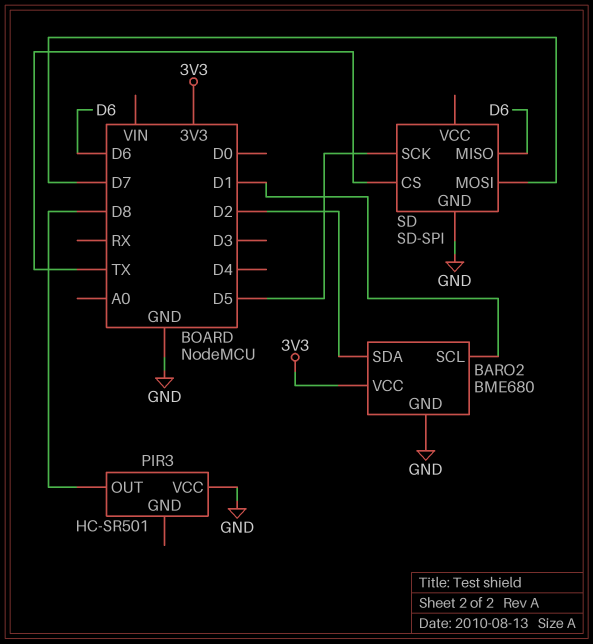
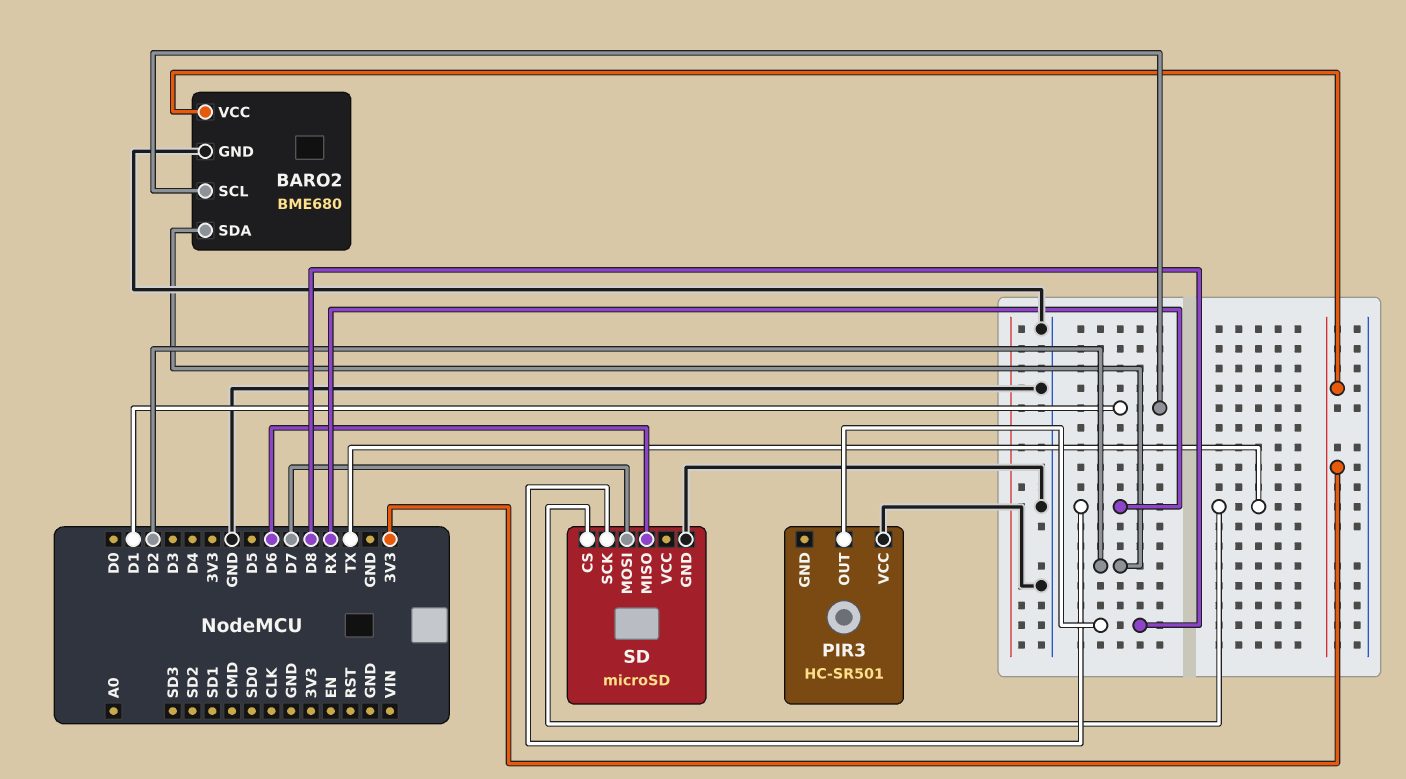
SD: SD-SPI -> microSD
SD pin SCK: D5 -> RX

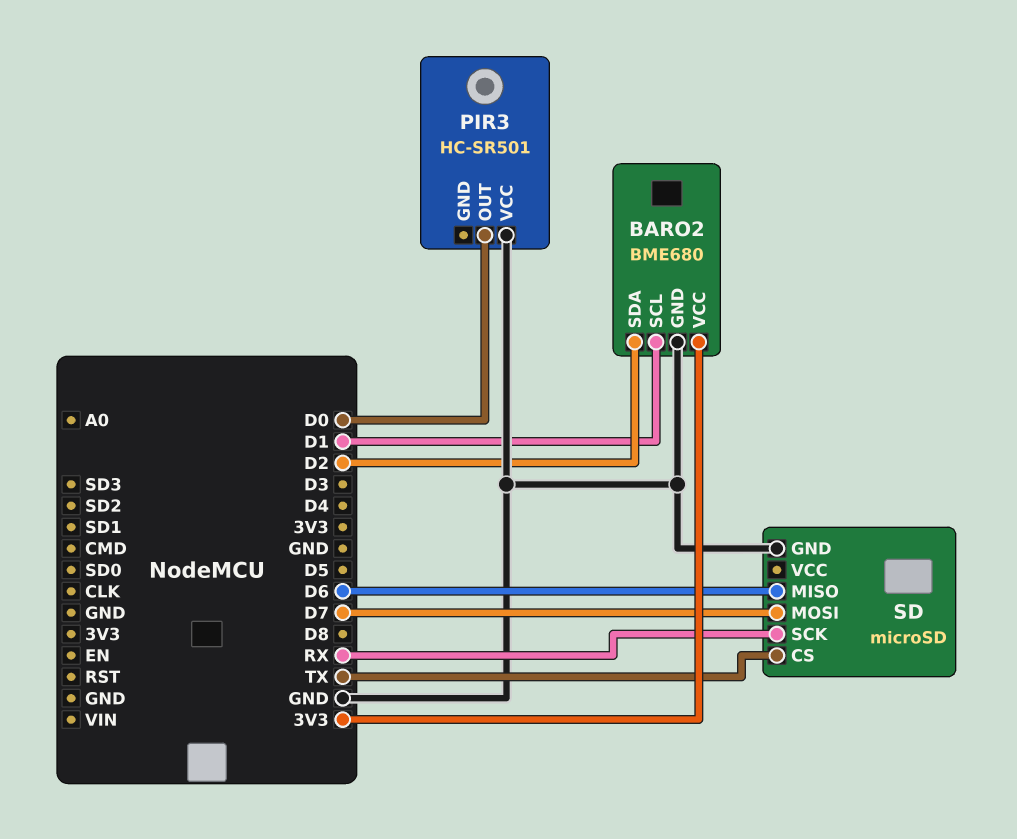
PIR3 pin OUT: D8 -> D0

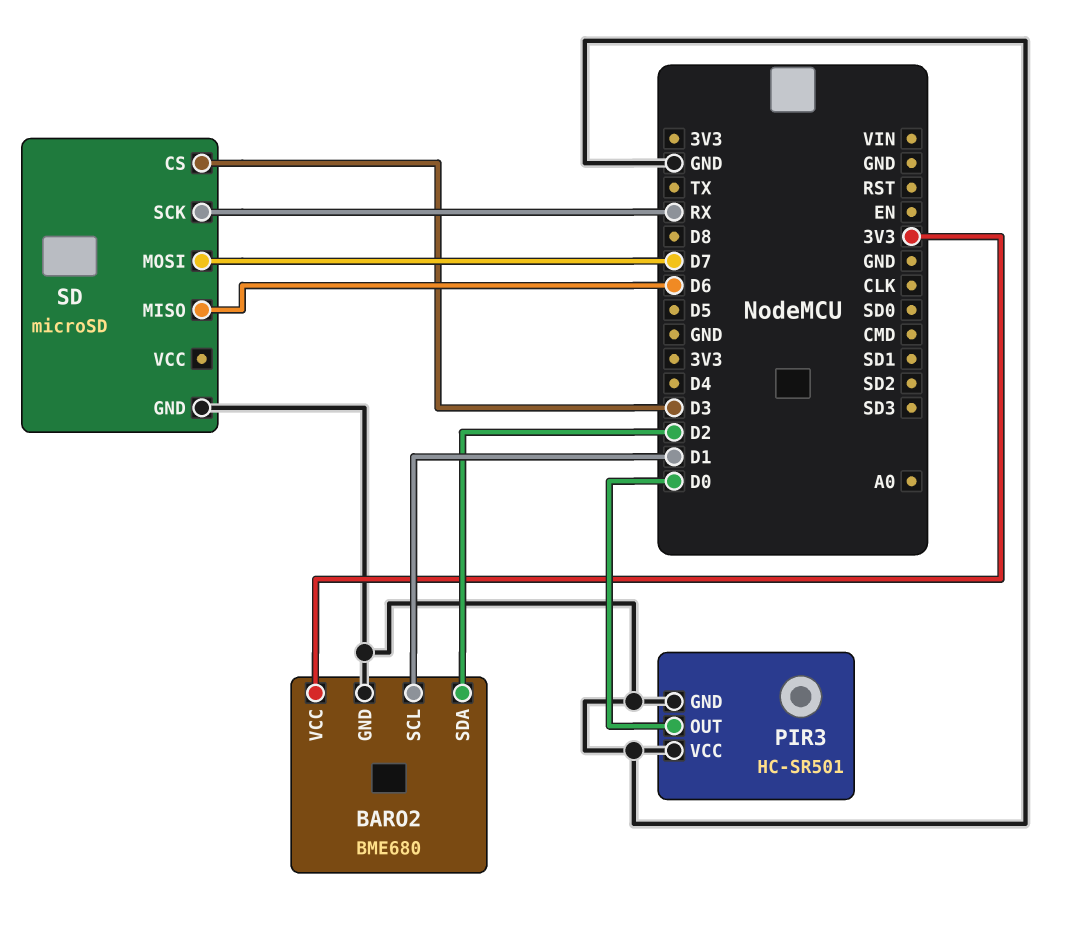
PIR3 pin GND: none -> GND
SD pin CS: TX -> D3

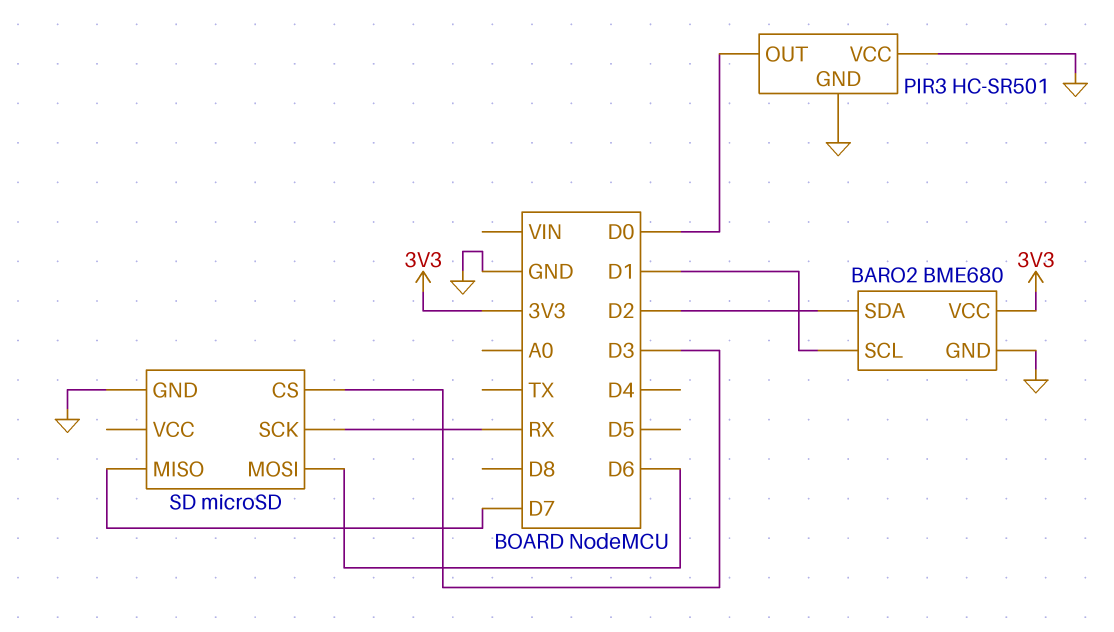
SD pin MISO: D6 -> D7
SD pin MOSI: D7 -> D6

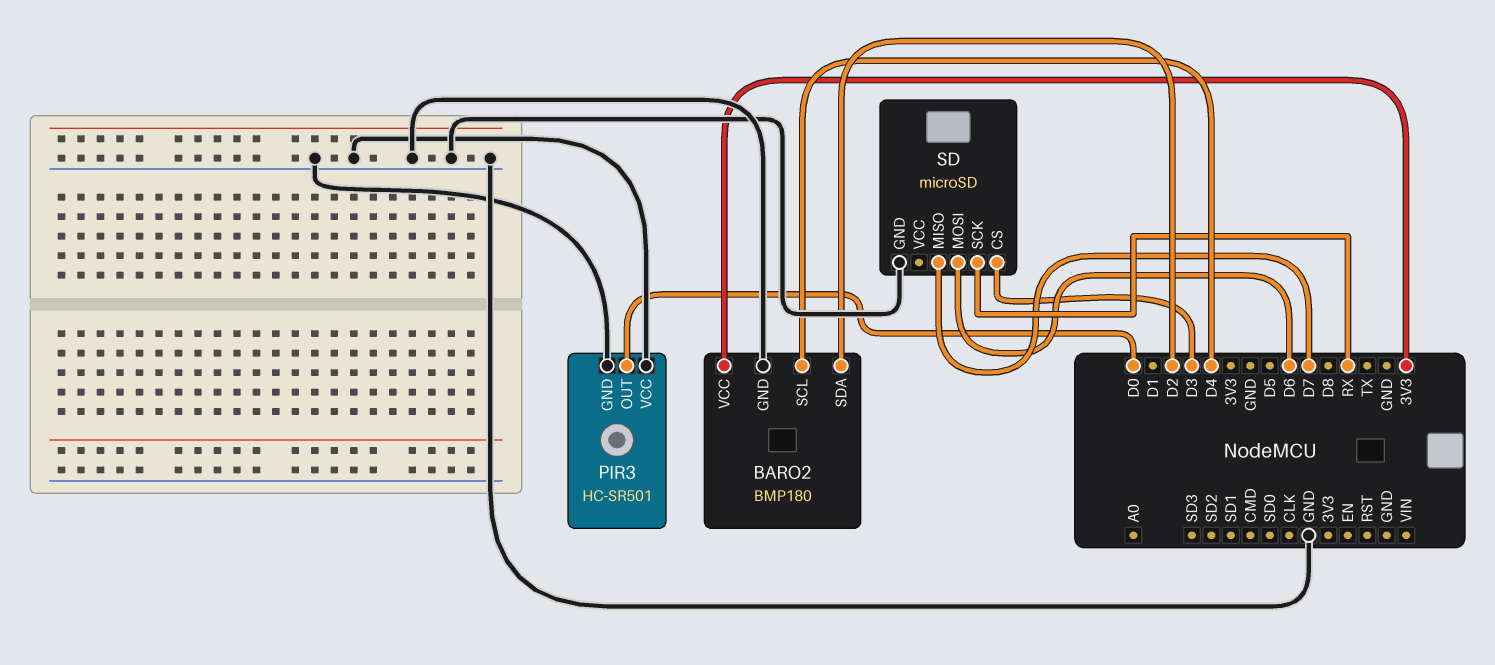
BARO2: BME680 -> BMP180
BARO2 pin SCL: D1 -> D4

